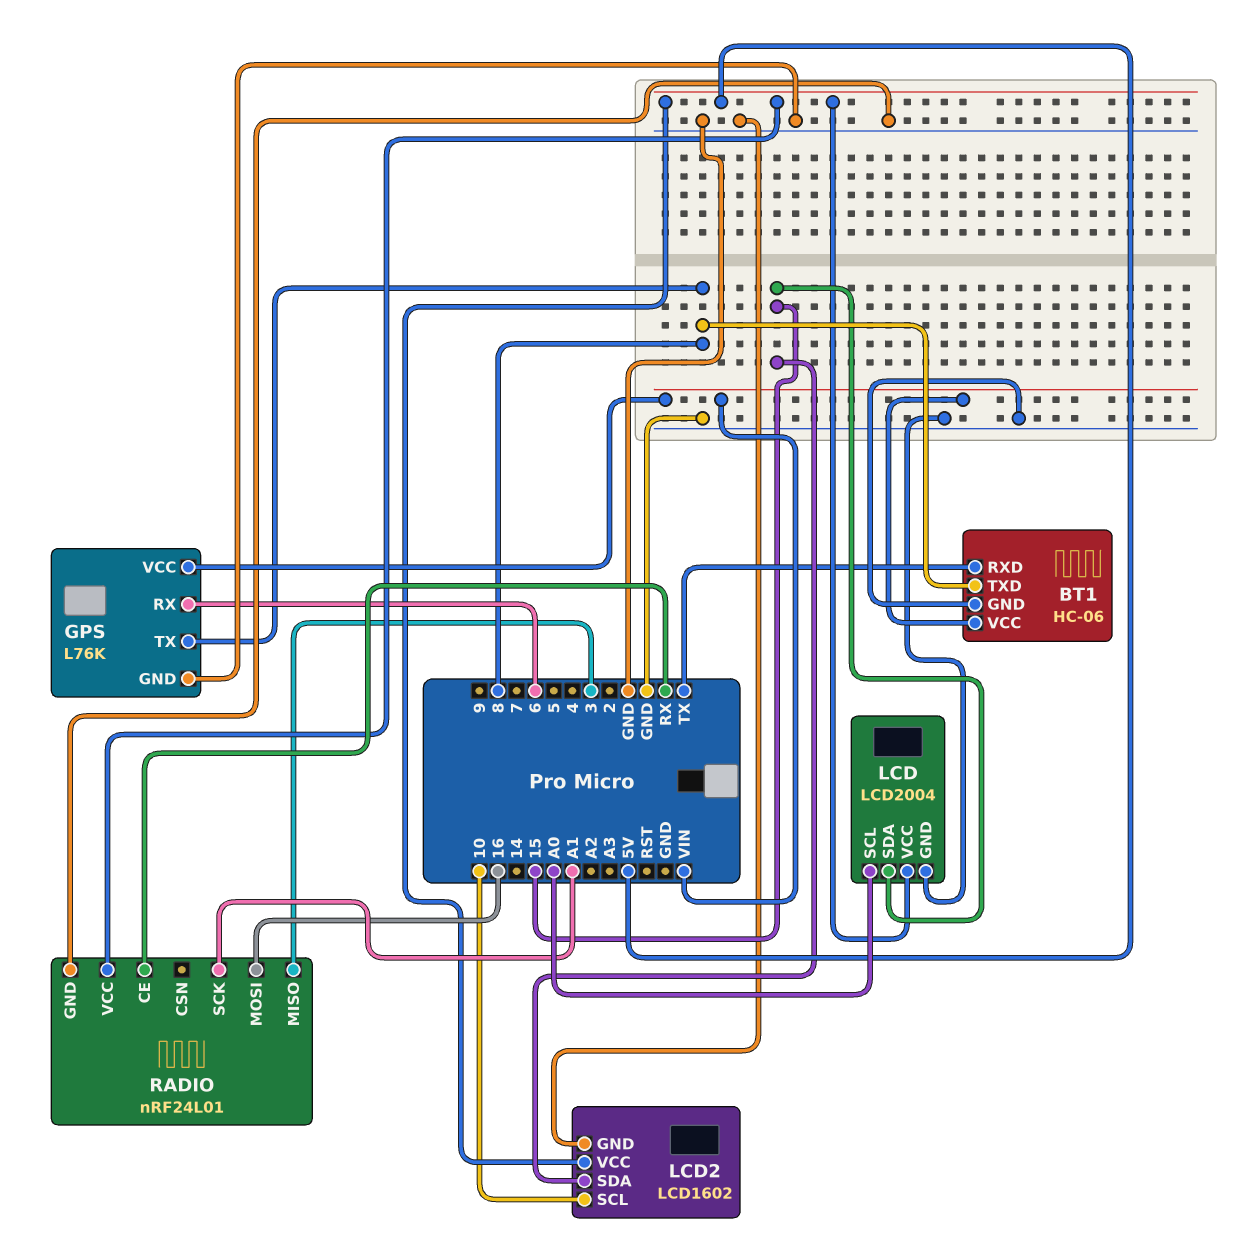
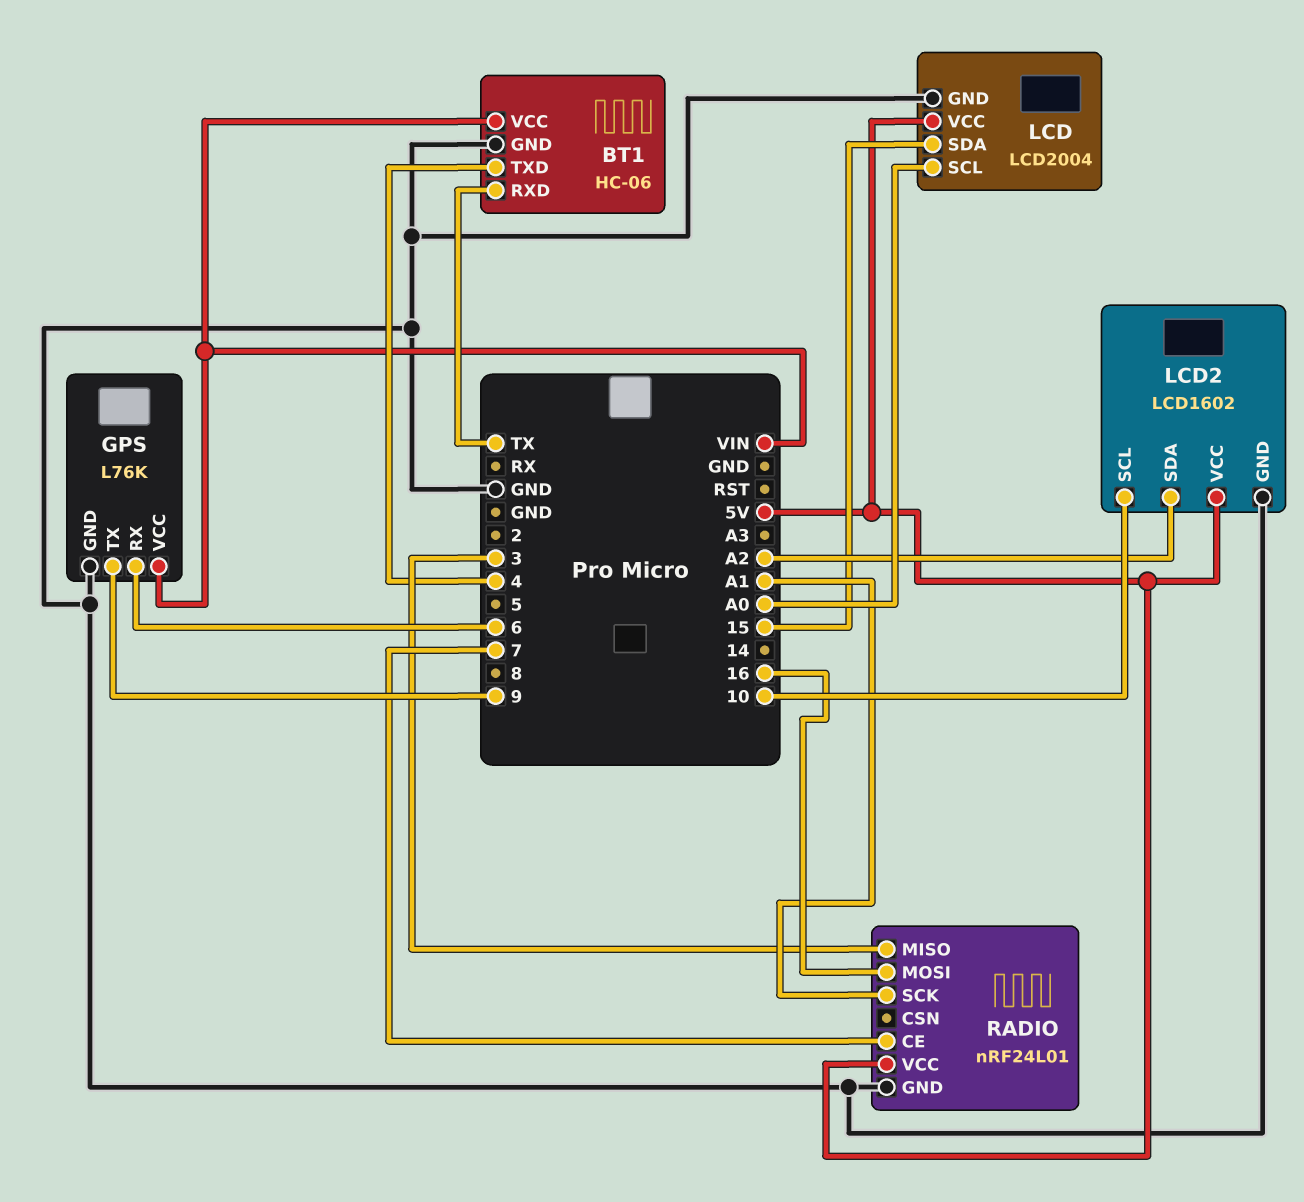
BT1 pin TXD: 8 -> 4
GPS pin TX: 8 -> 9
LCD2 pin SDA: 15 -> A2
RADIO pin CE: RX -> 7

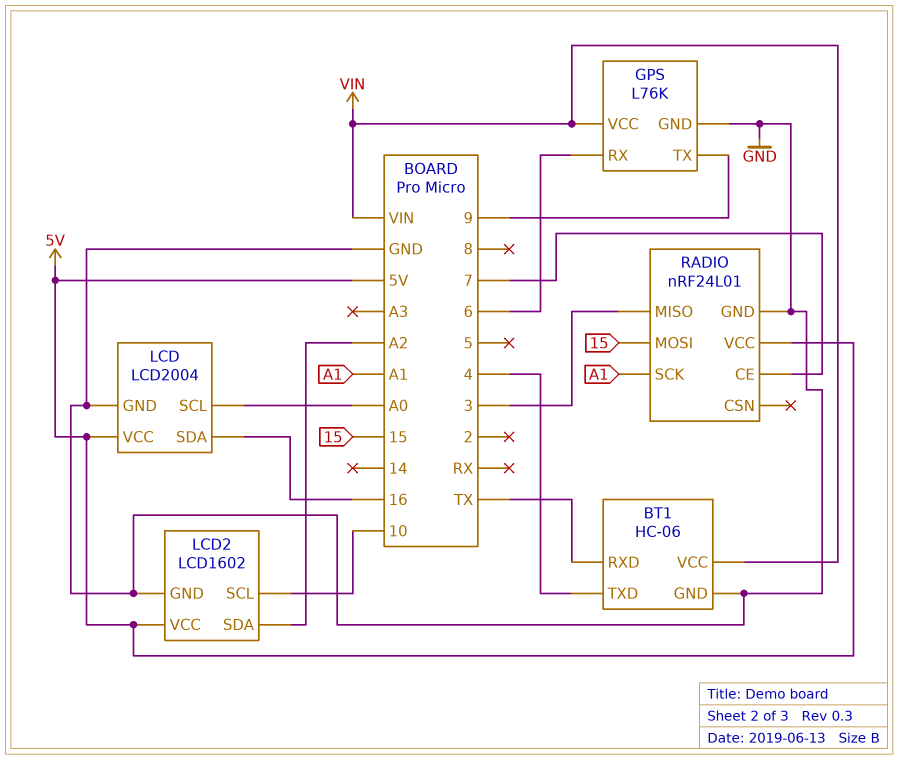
LCD pin SDA: 15 -> 16
RADIO pin MOSI: 16 -> 15

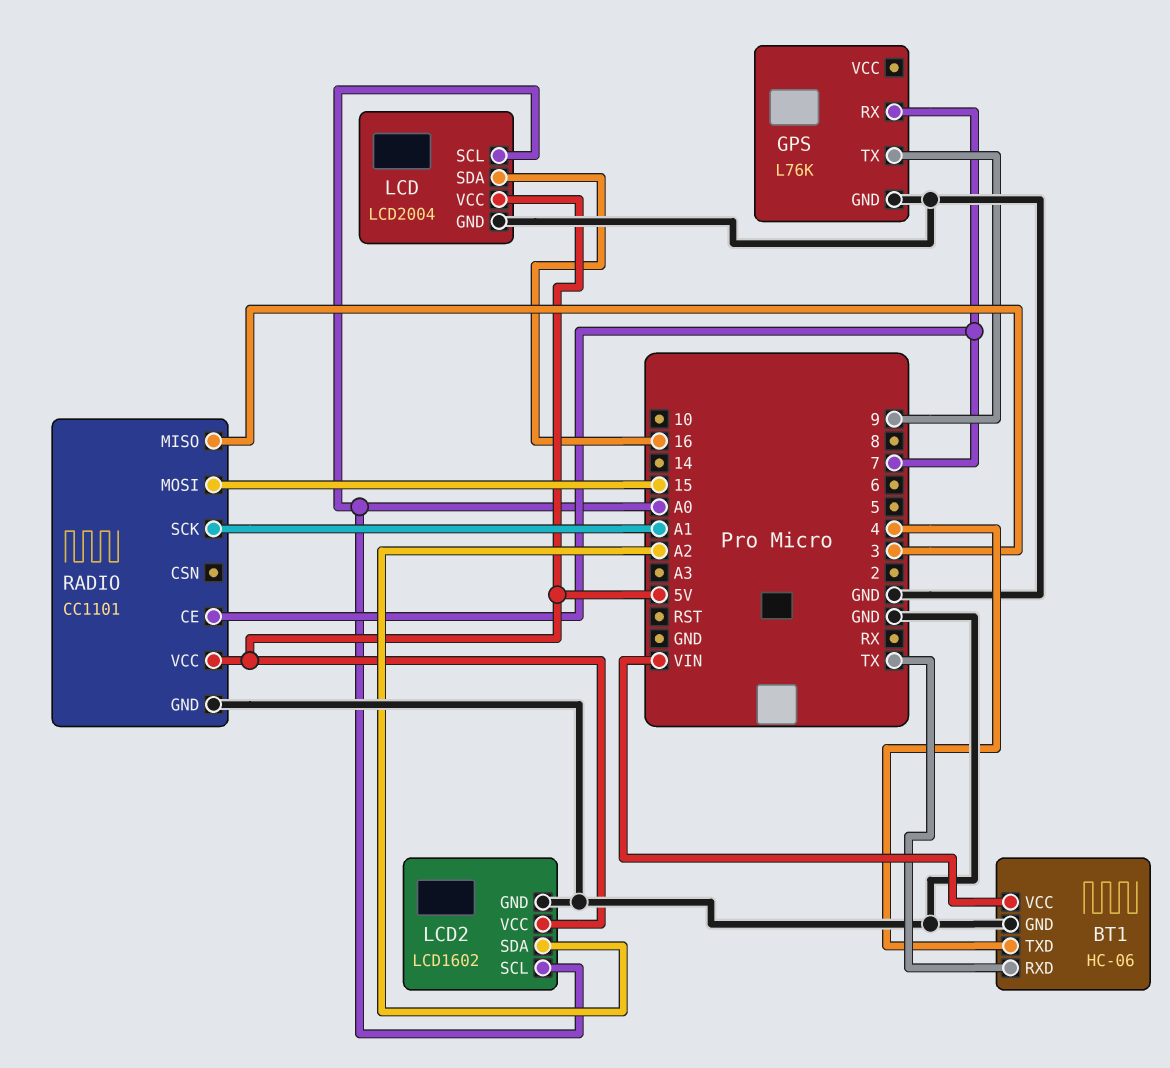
GPS pin RX: 6 -> 7
GPS pin VCC: VIN -> none
LCD2 pin SCL: 10 -> A0
RADIO: nRF24L01 -> CC1101

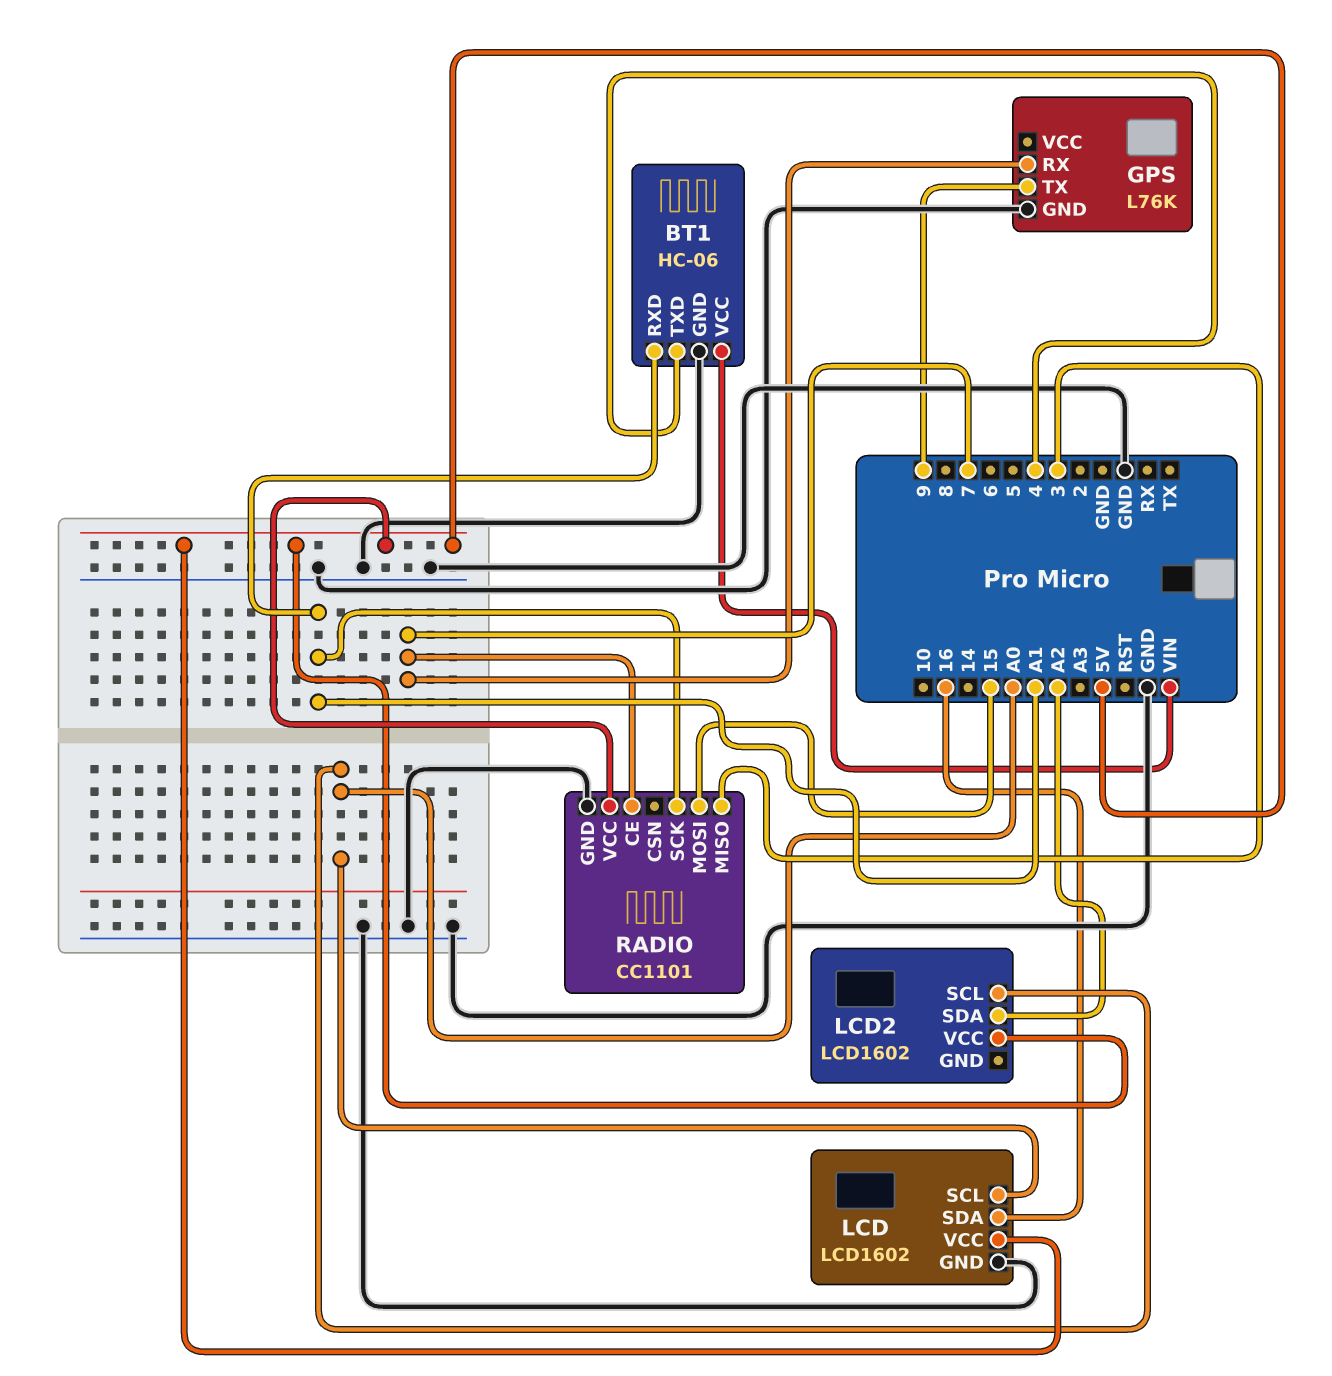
BT1 pin RXD: TX -> A1
LCD: LCD2004 -> LCD1602
LCD2 pin GND: GND -> none

